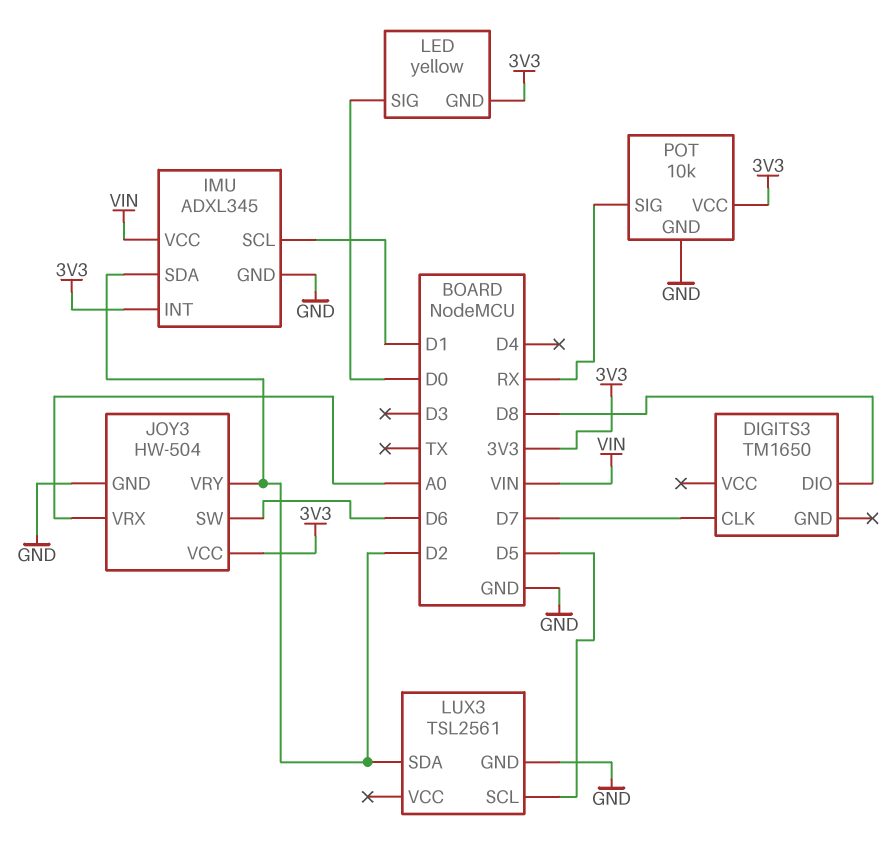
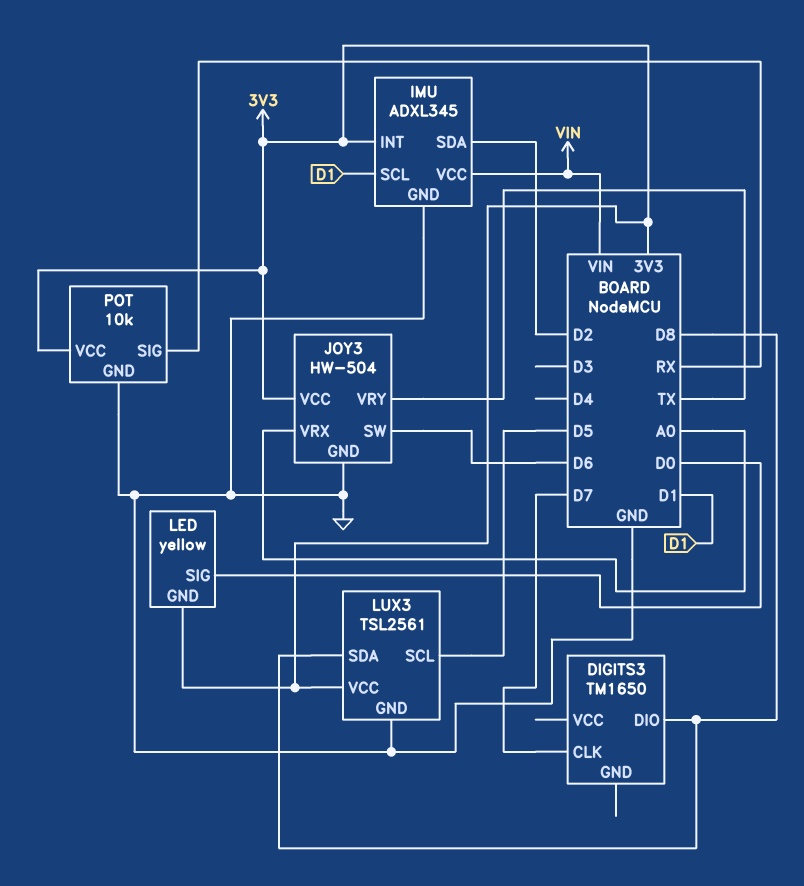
JOY3 pin VRY: D2 -> TX
LUX3 pin SDA: D2 -> D8
LUX3 pin VCC: none -> 3V3

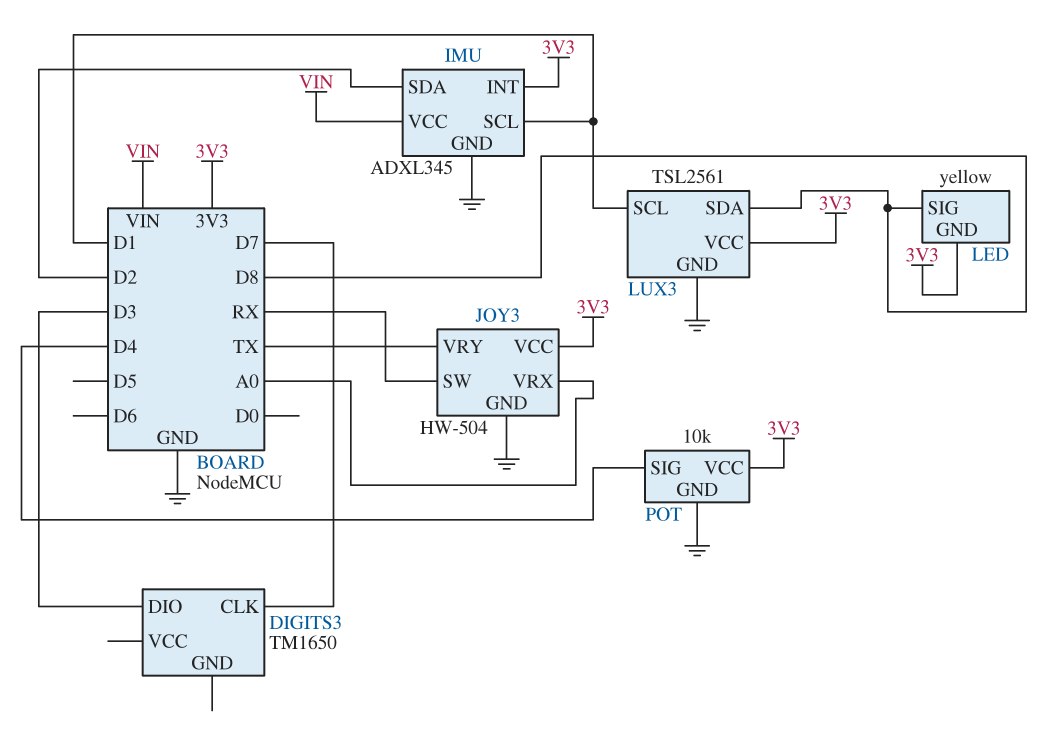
DIGITS3 pin DIO: D8 -> D3
JOY3 pin SW: D6 -> RX
LED pin SIG: D0 -> D8
LUX3 pin SCL: D5 -> D1
POT pin SIG: RX -> D4

